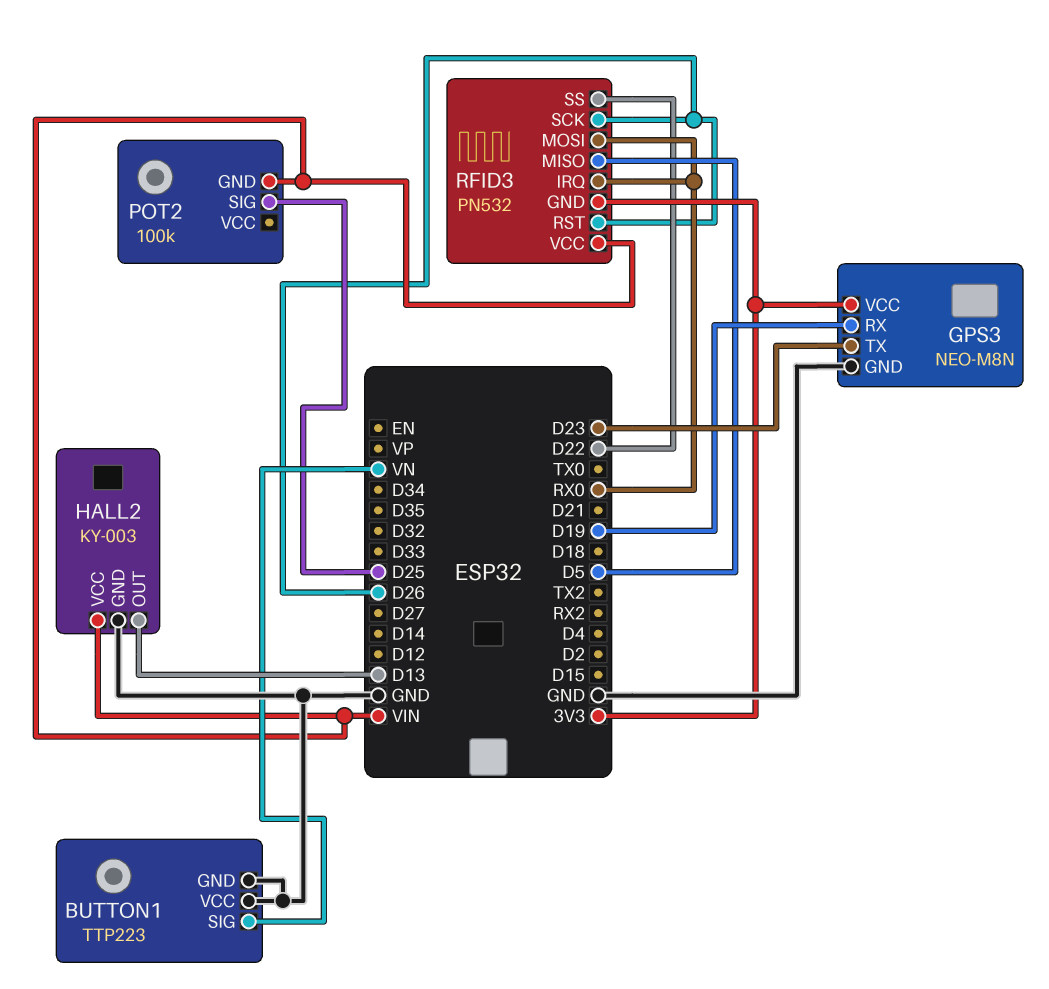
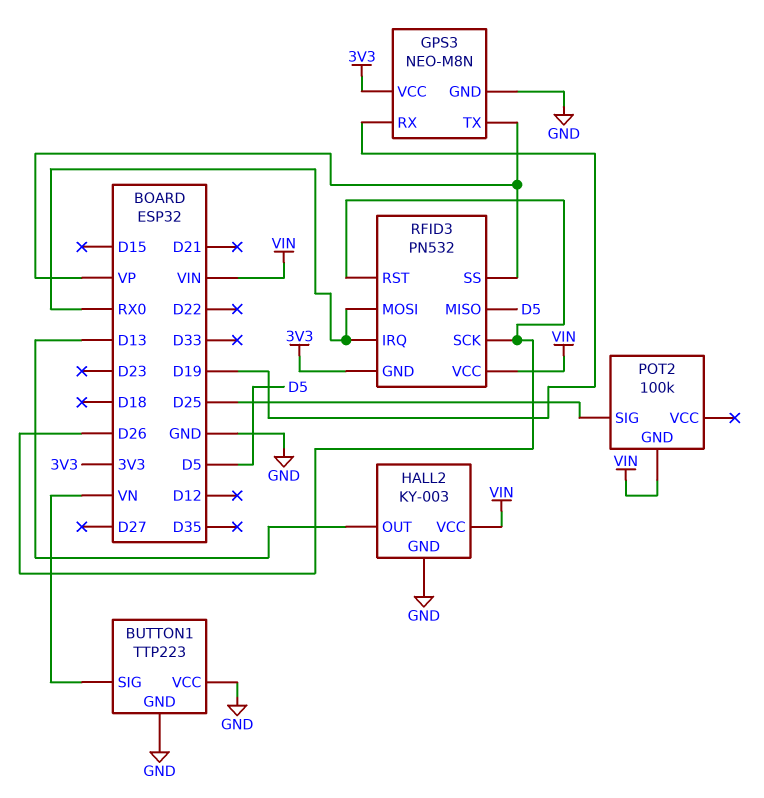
GPS3 pin TX: D23 -> VP
RFID3 pin SS: D22 -> VP

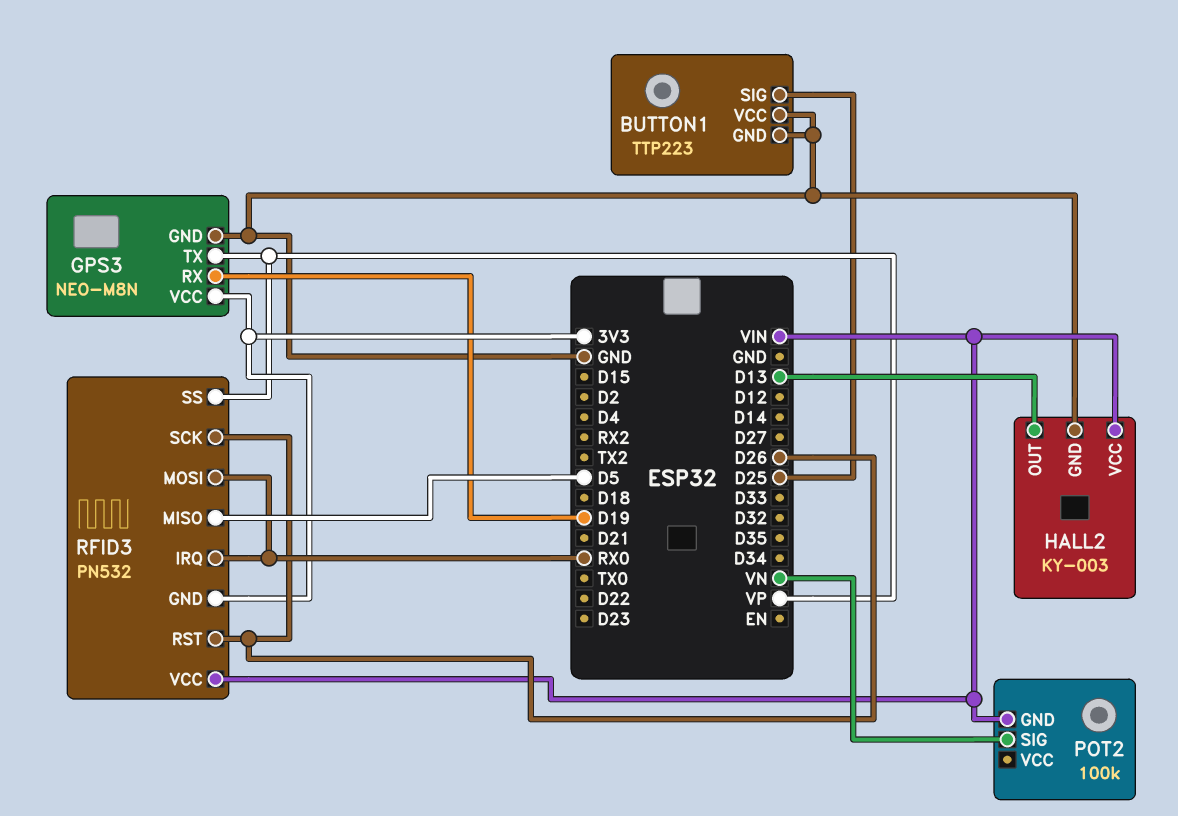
BUTTON1 pin SIG: VN -> D25
POT2 pin SIG: D25 -> VN

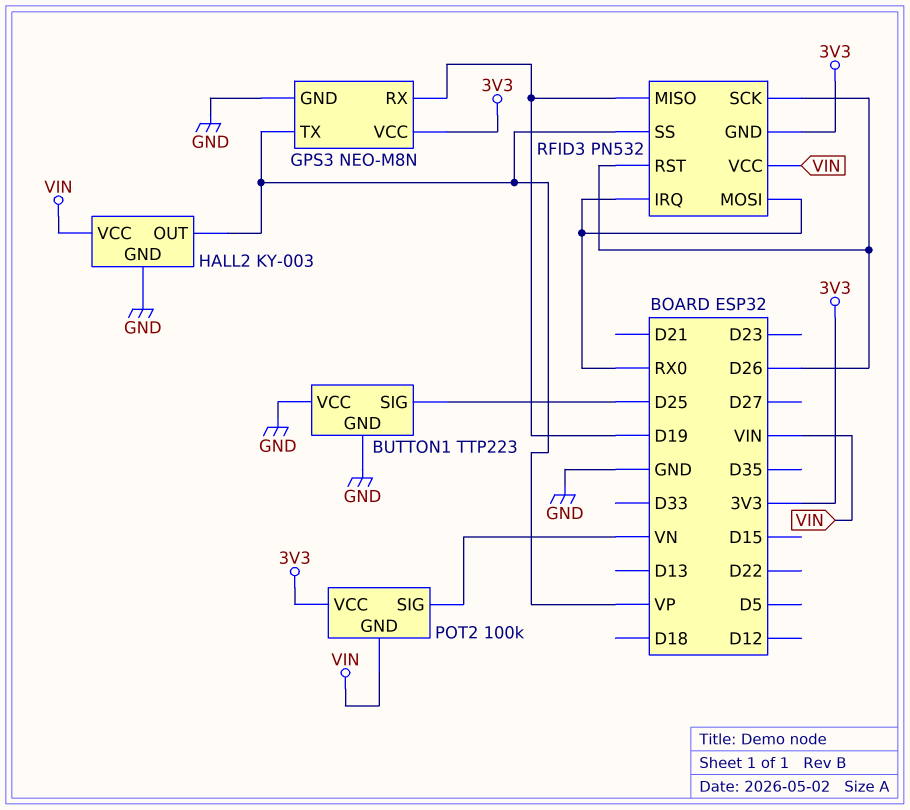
HALL2 pin OUT: D13 -> VP
POT2 pin VCC: none -> 3V3
RFID3 pin MISO: D5 -> D19

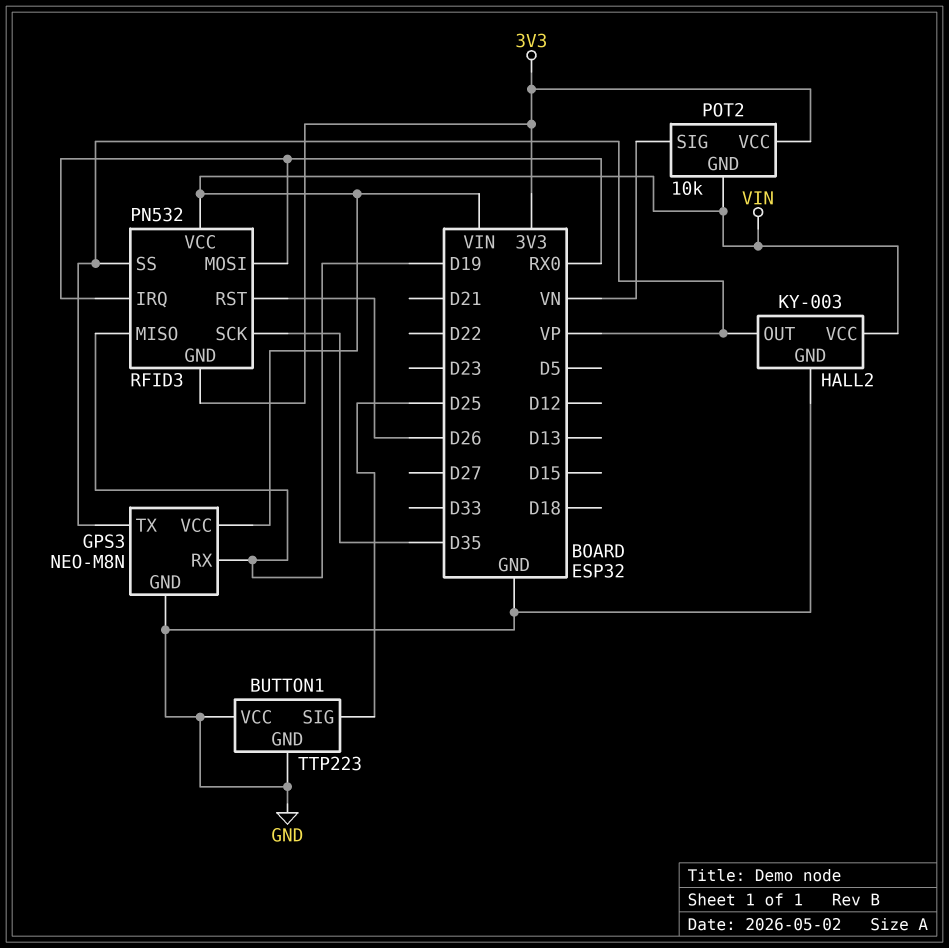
GPS3 pin VCC: 3V3 -> VIN
POT2: 100k -> 10k
RFID3 pin SCK: D26 -> D35

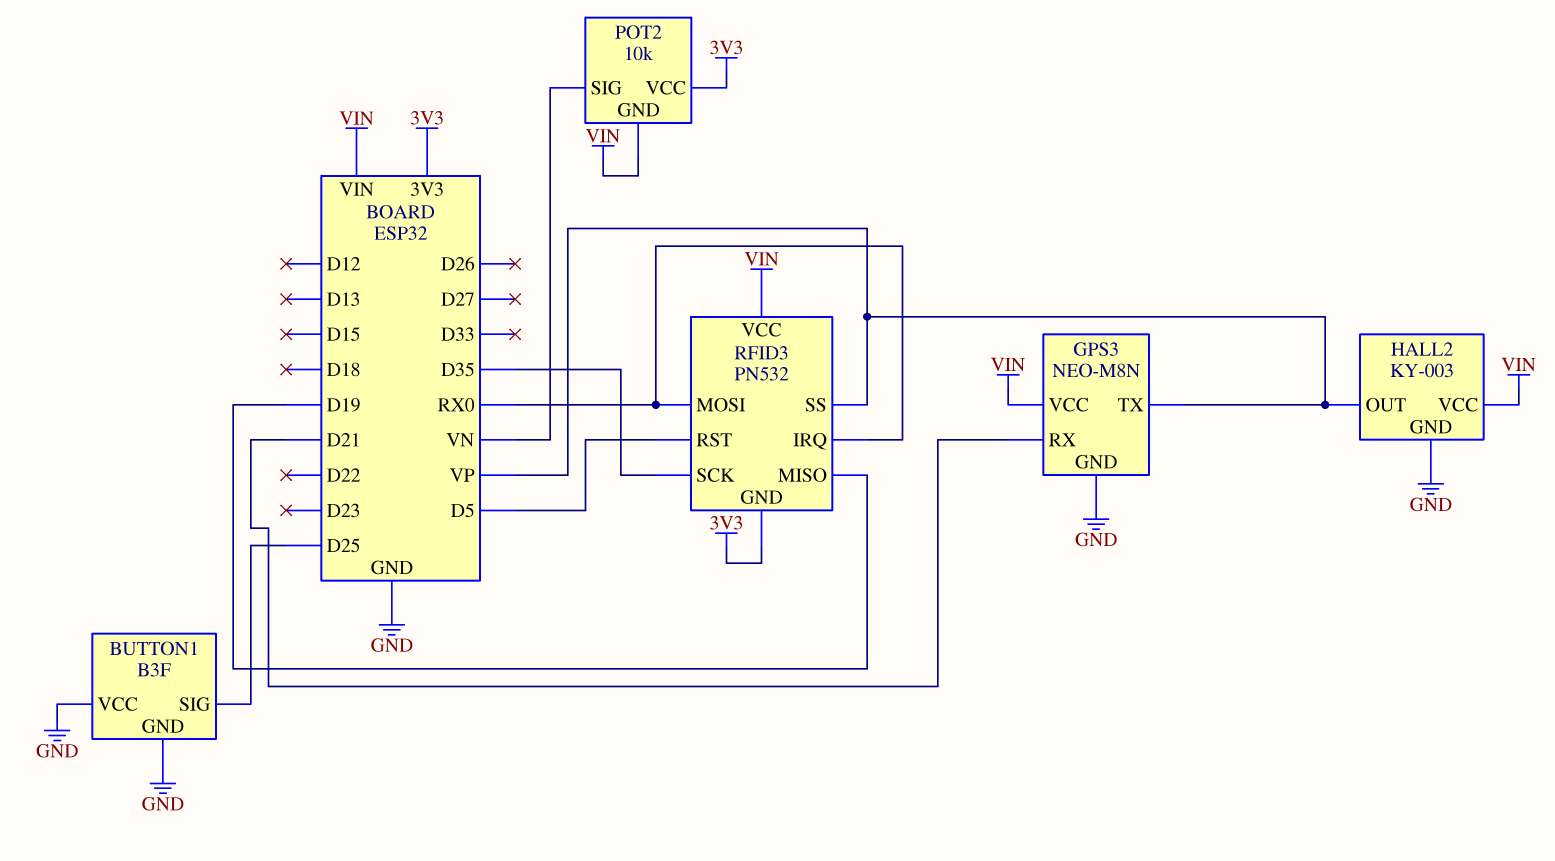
BUTTON1: TTP223 -> B3F
GPS3 pin RX: D19 -> D21
RFID3 pin RST: D26 -> D5

